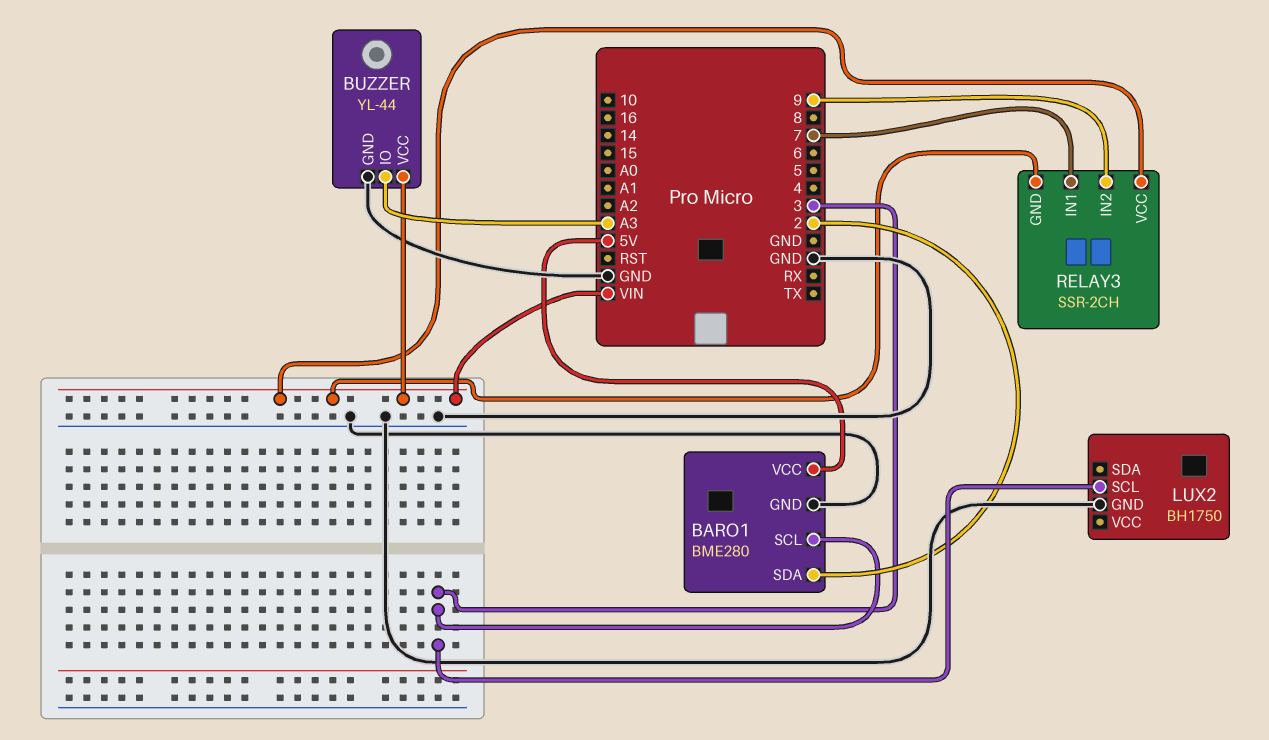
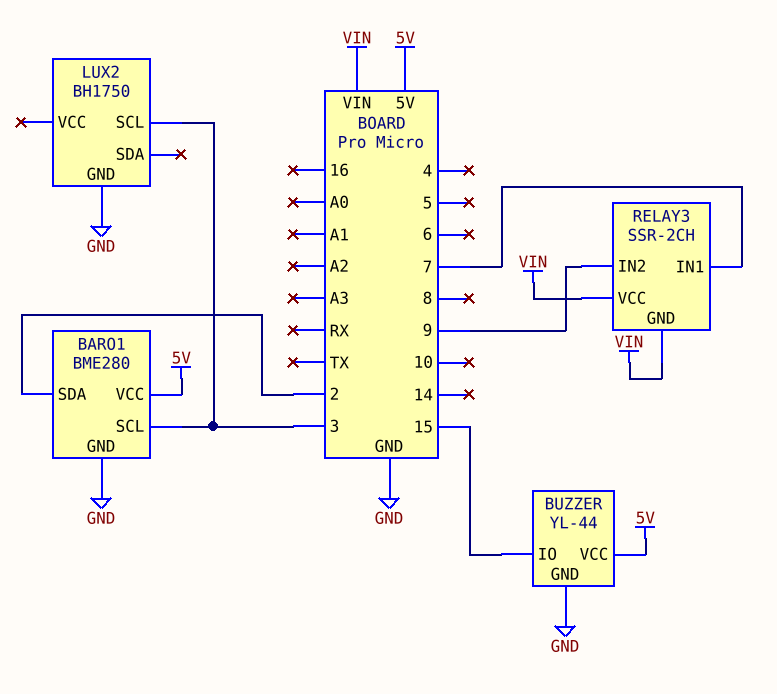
BUZZER pin IO: A3 -> 15
BUZZER pin VCC: VIN -> 5V

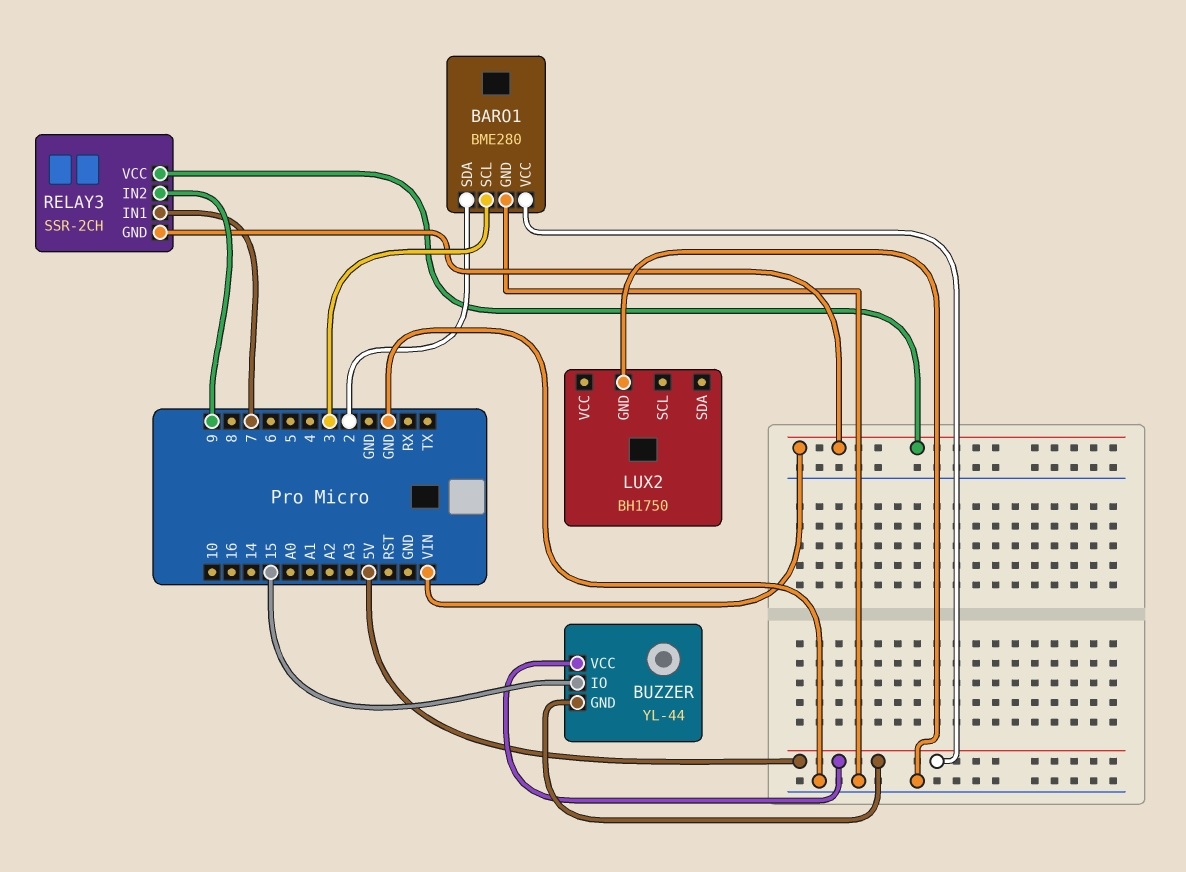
BUZZER pin GND: GND -> 5V
LUX2 pin SCL: 3 -> none

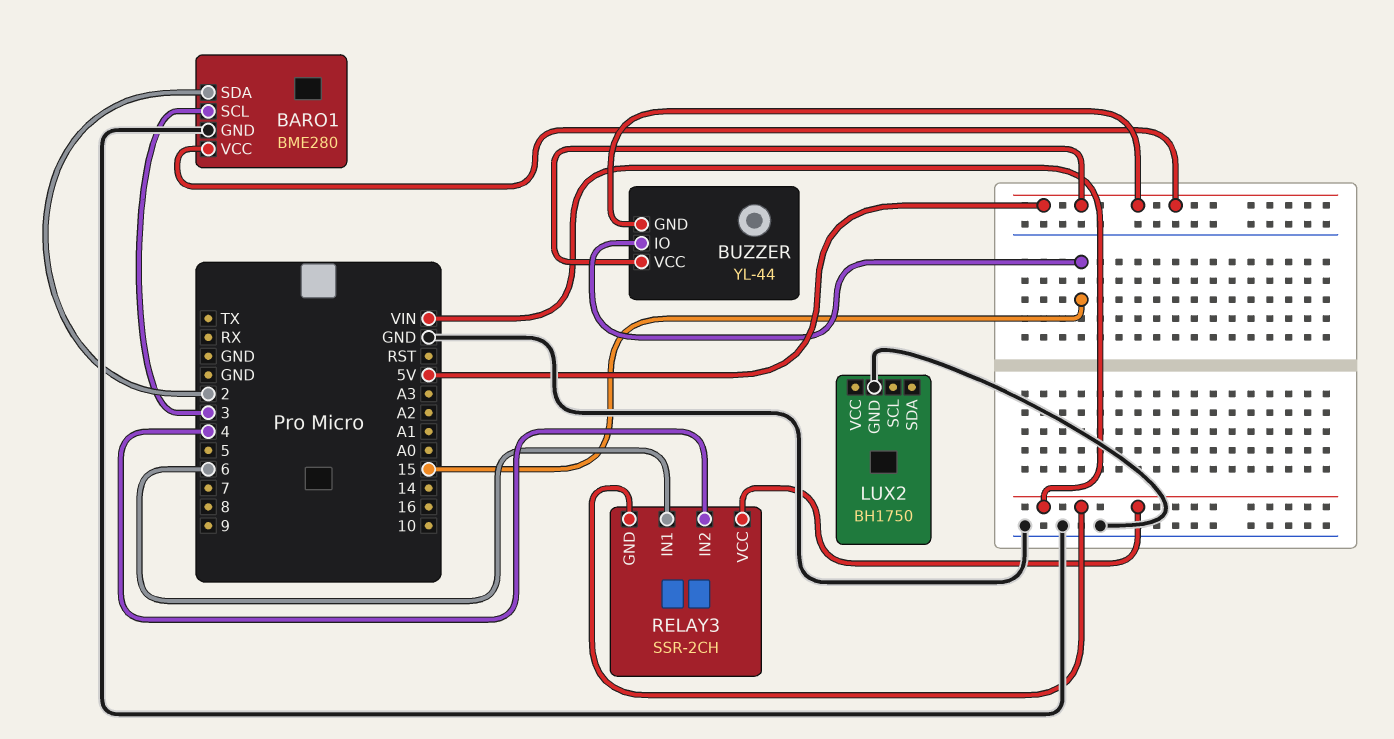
RELAY3 pin IN1: 7 -> 6
RELAY3 pin IN2: 9 -> 4

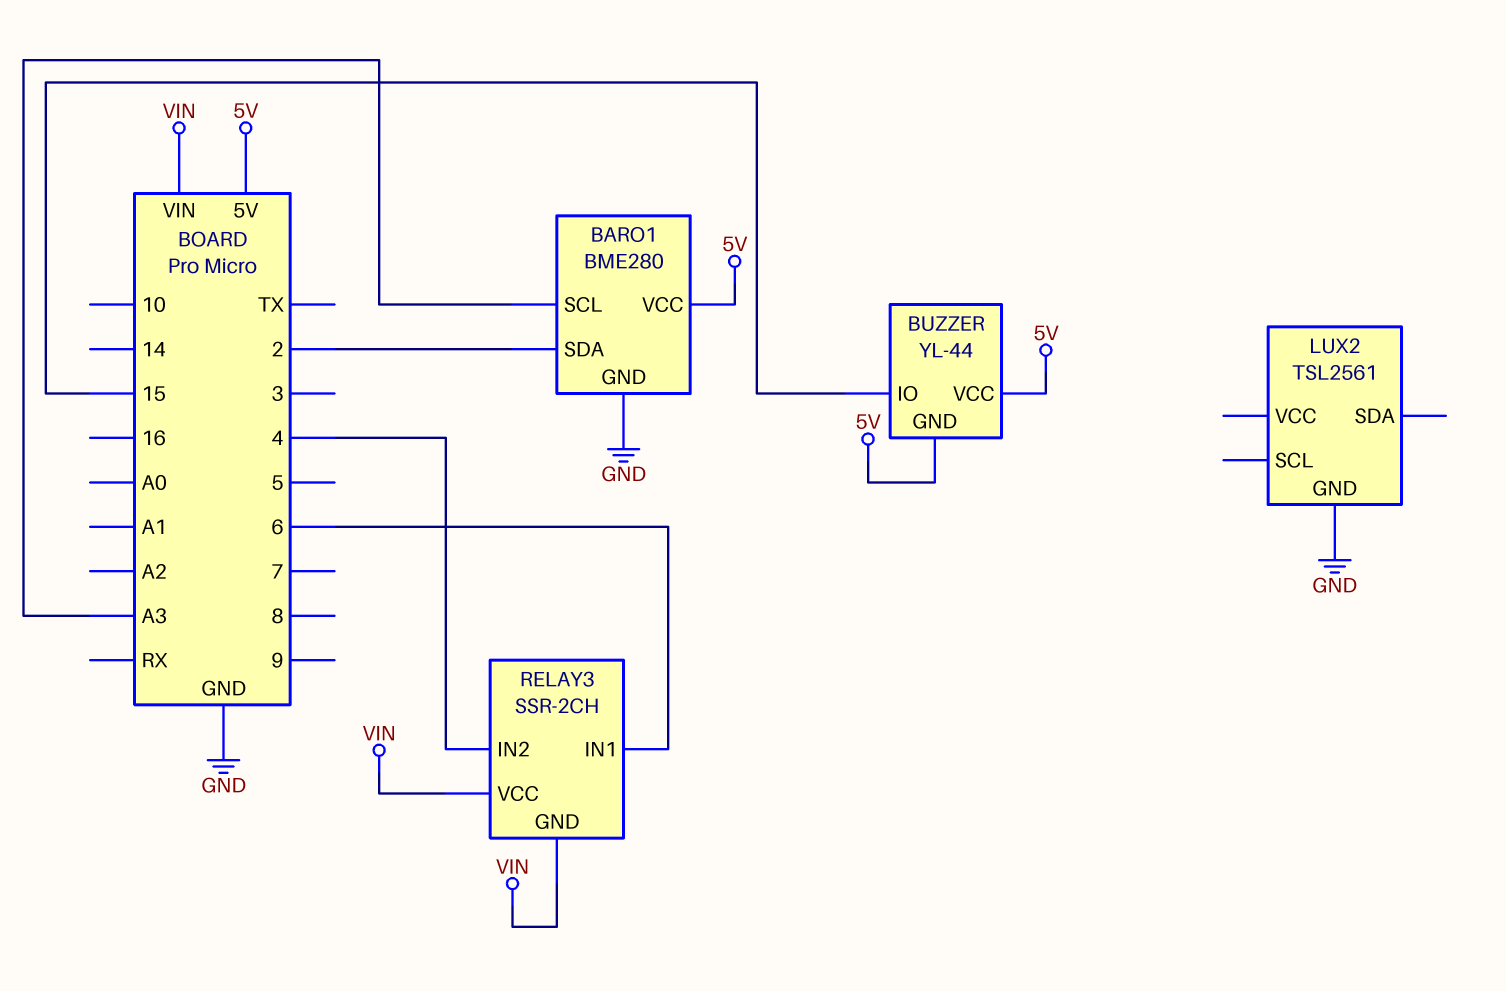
BARO1 pin SCL: 3 -> A3
LUX2: BH1750 -> TSL2561

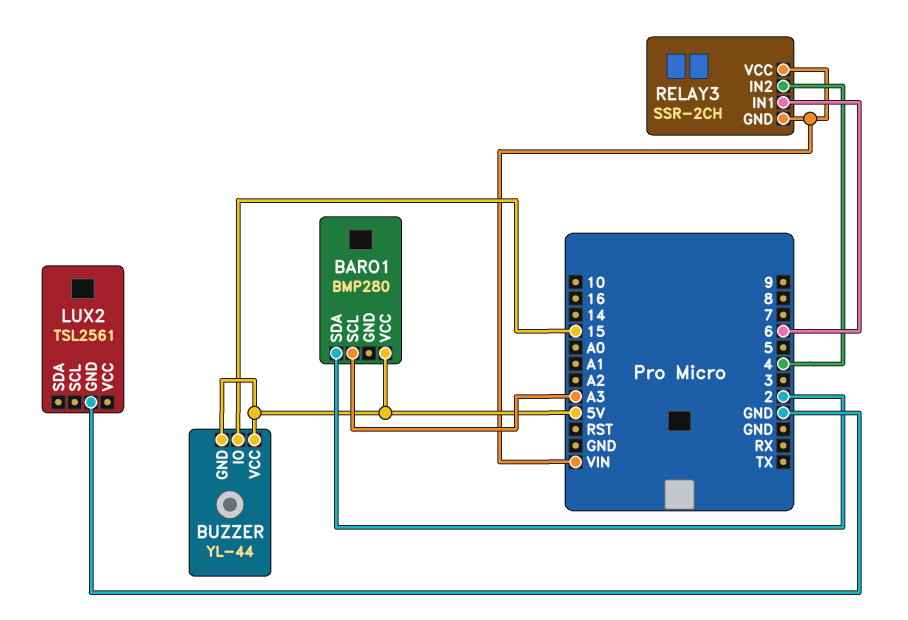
BARO1: BME280 -> BMP280
BARO1 pin GND: GND -> none

